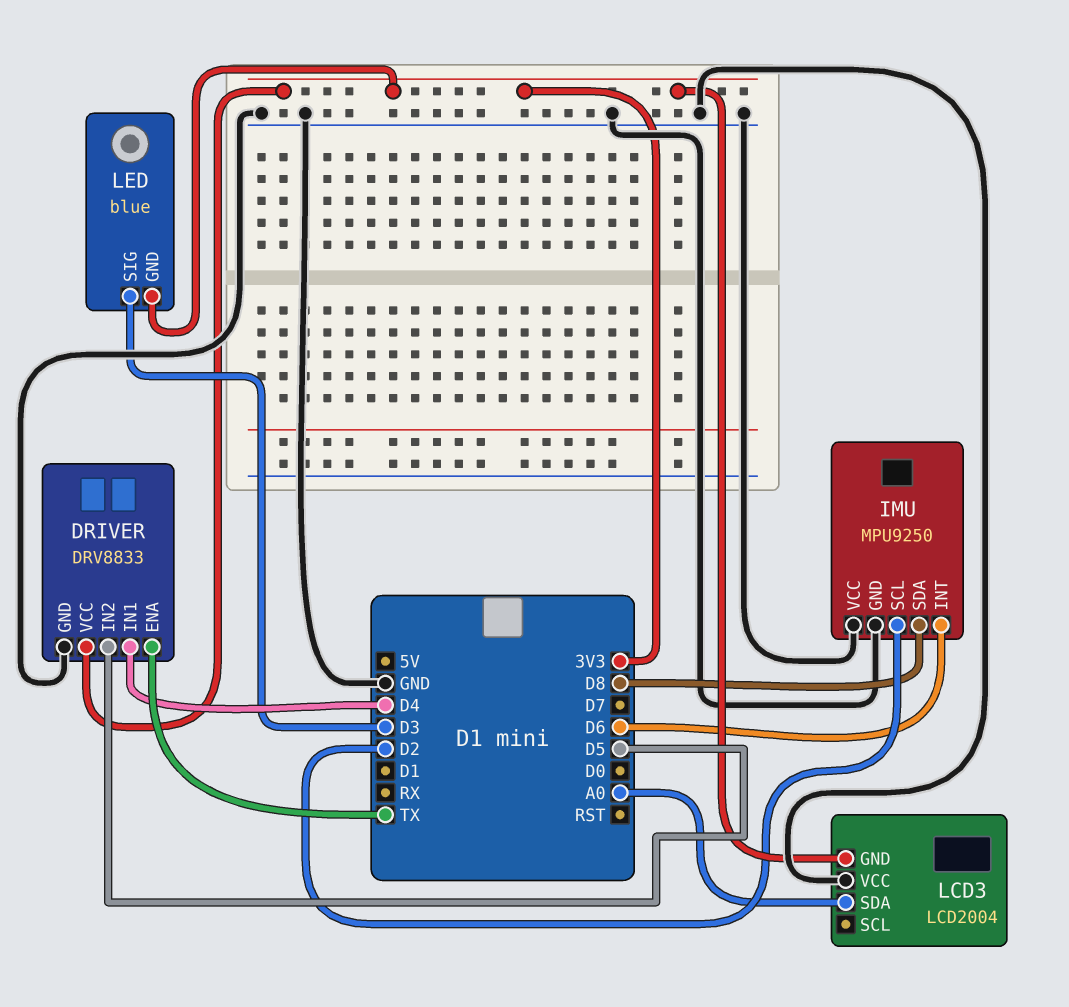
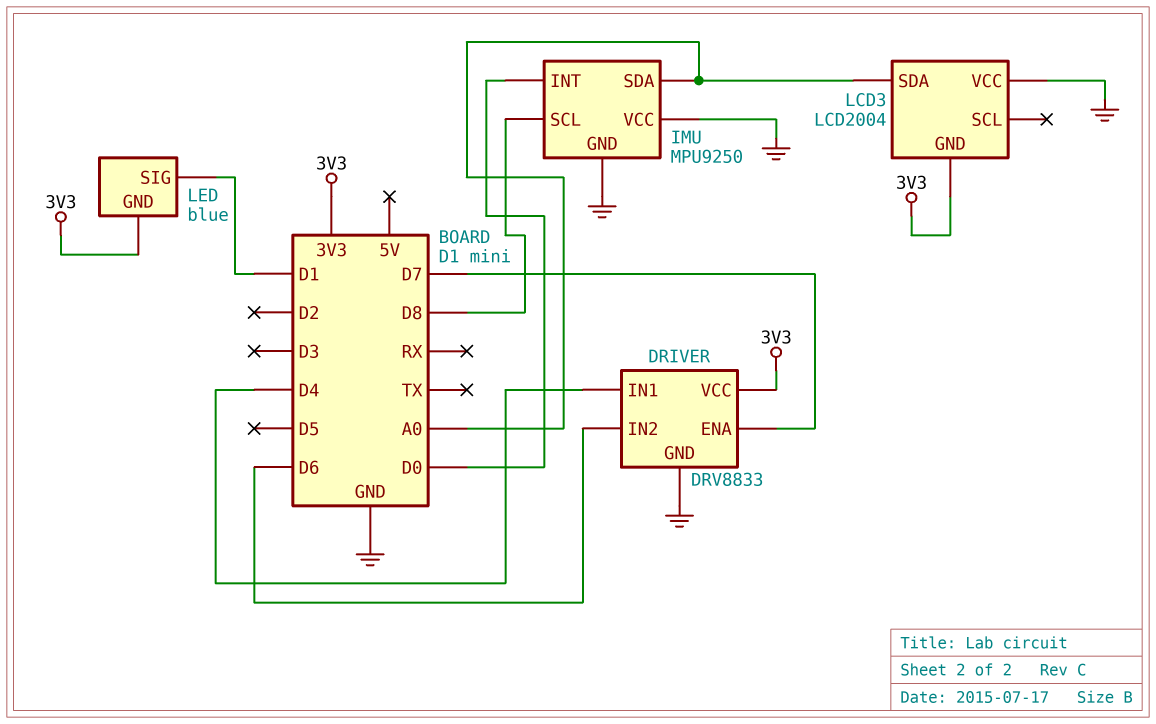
DRIVER pin ENA: TX -> D7
DRIVER pin IN2: D5 -> D6
IMU pin INT: D6 -> D0
IMU pin SCL: D2 -> D8
IMU pin SDA: D8 -> A0
LED pin SIG: D3 -> D1

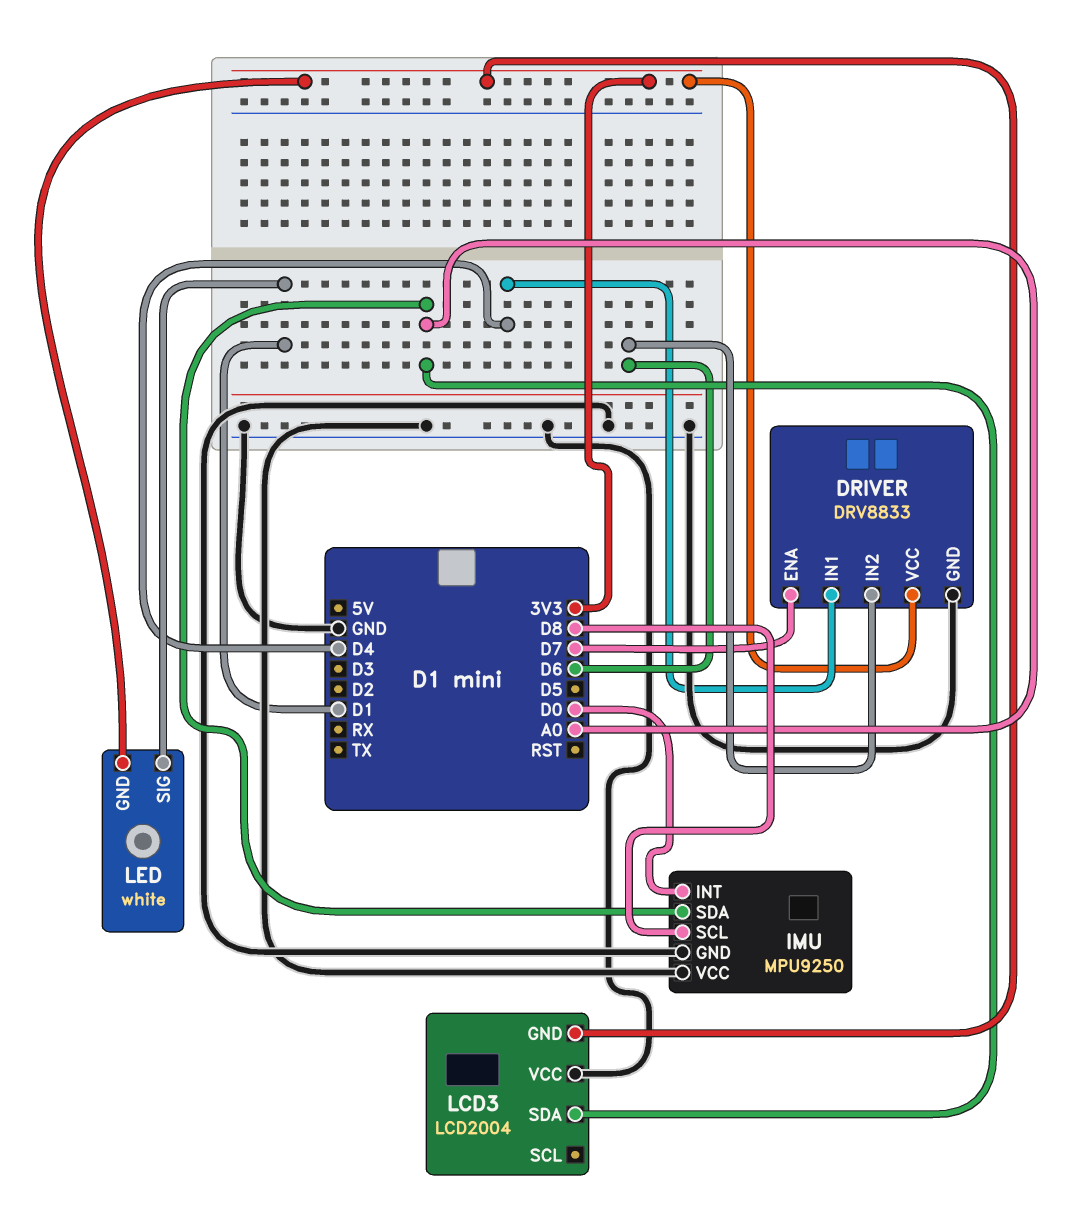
LED: blue -> white

